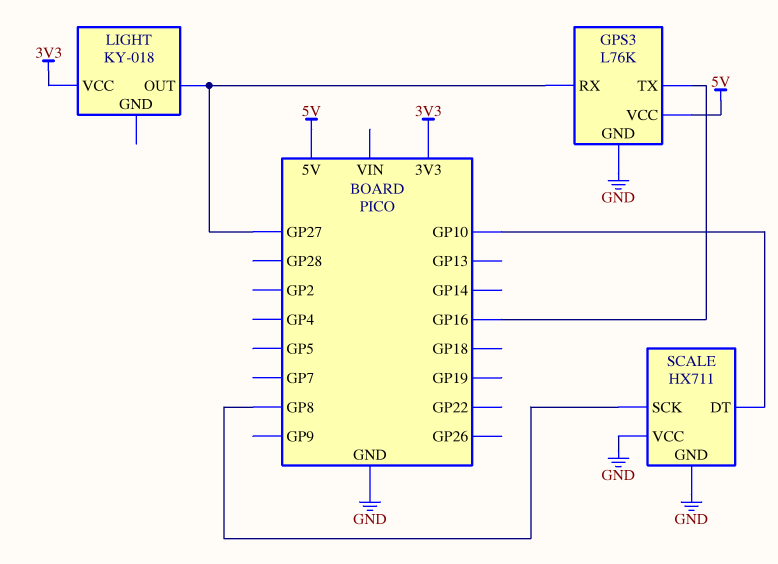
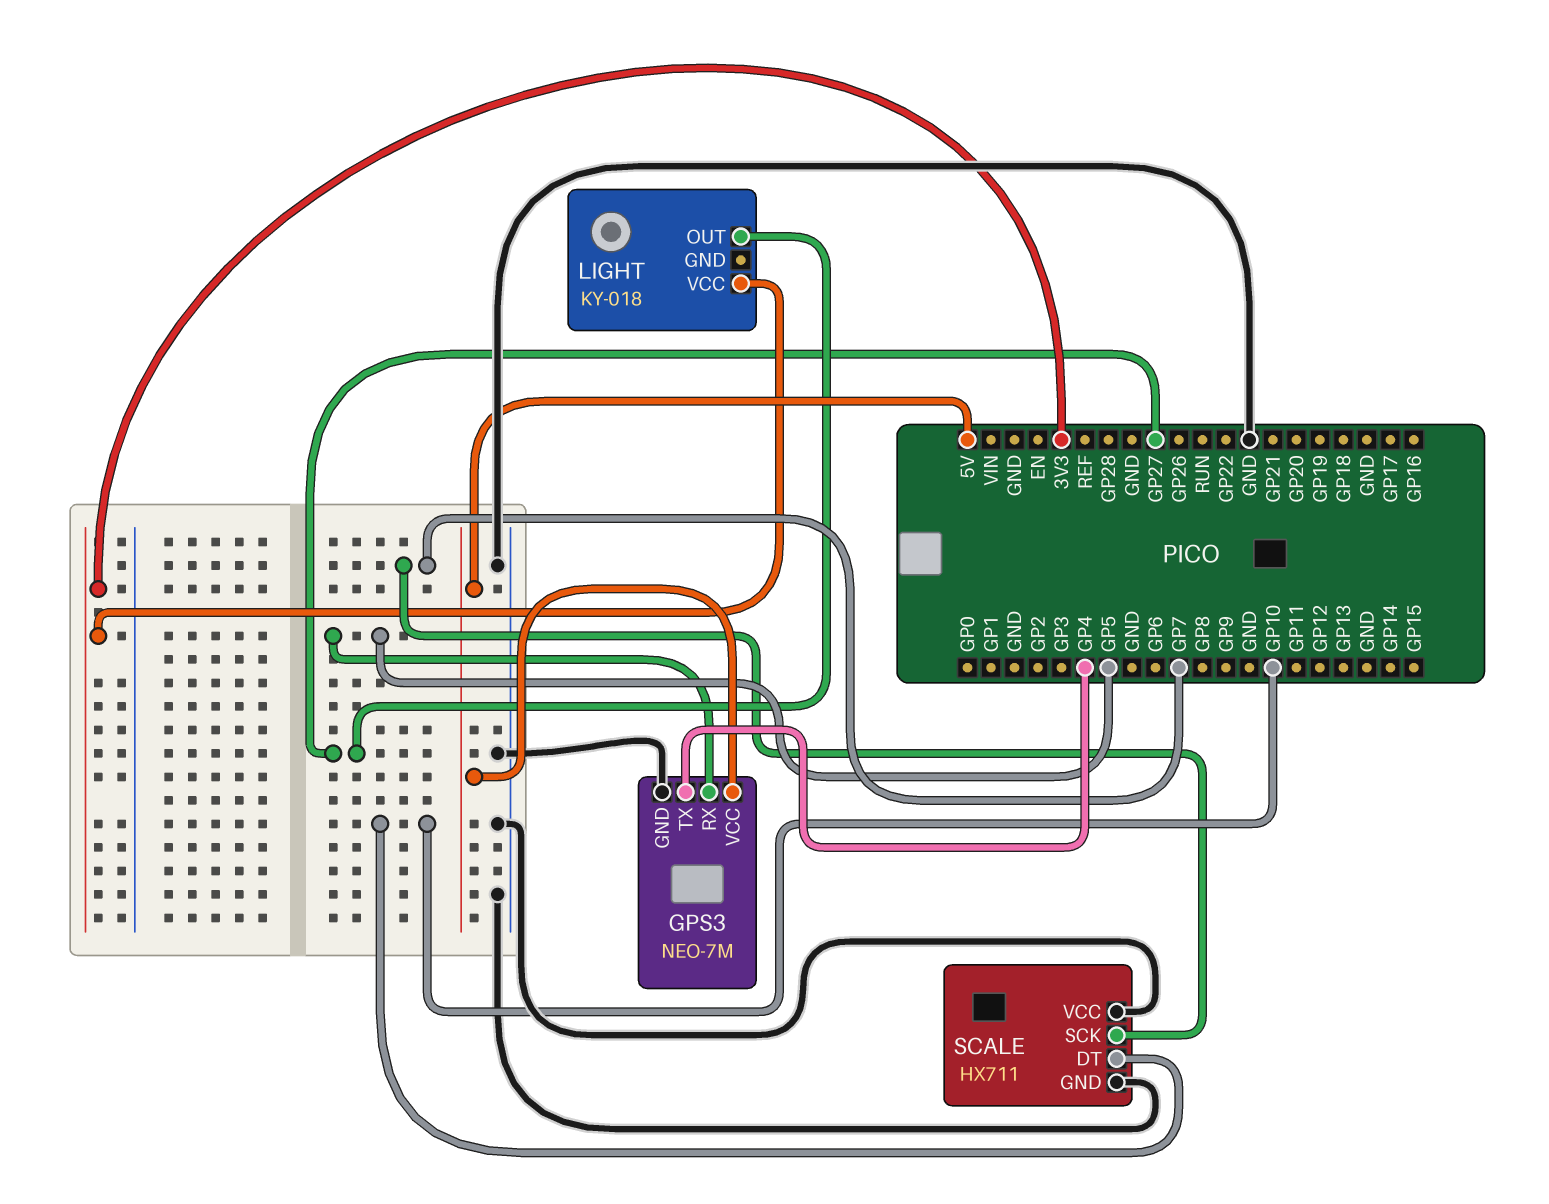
GPS3: L76K -> NEO-7M
GPS3 pin RX: GP27 -> GP5
GPS3 pin TX: GP16 -> GP4
SCALE pin SCK: GP8 -> GP7

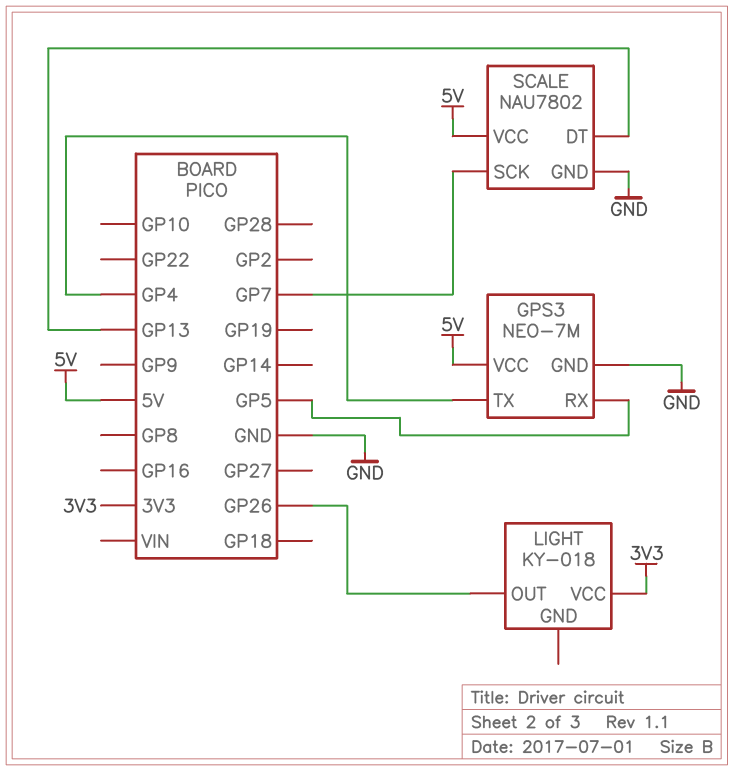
LIGHT pin OUT: GP27 -> GP26
SCALE: HX711 -> NAU7802
SCALE pin DT: GP10 -> GP13
SCALE pin VCC: GND -> 5V

